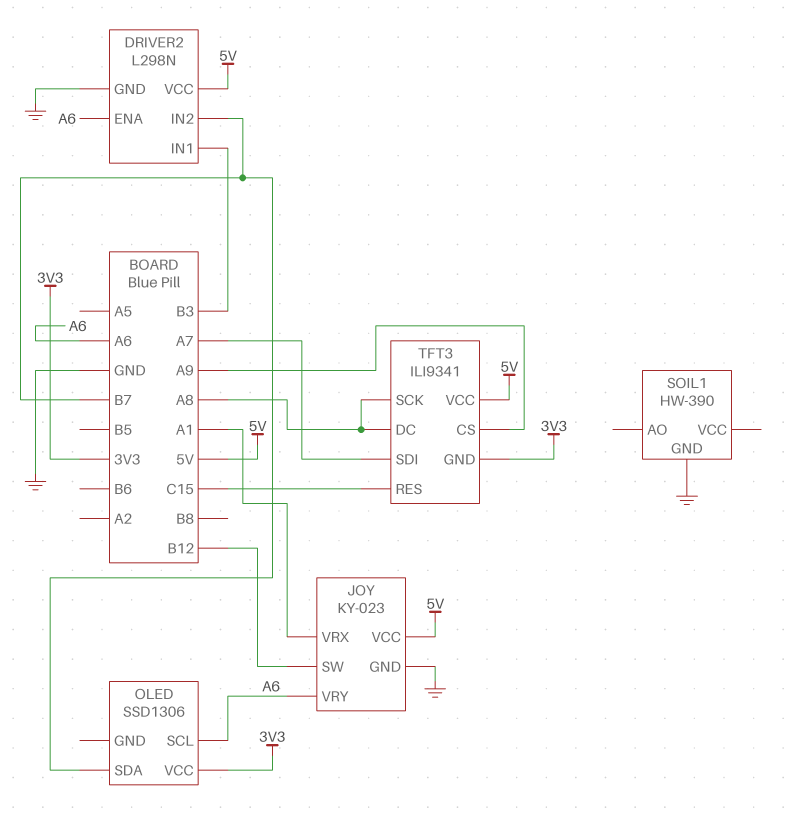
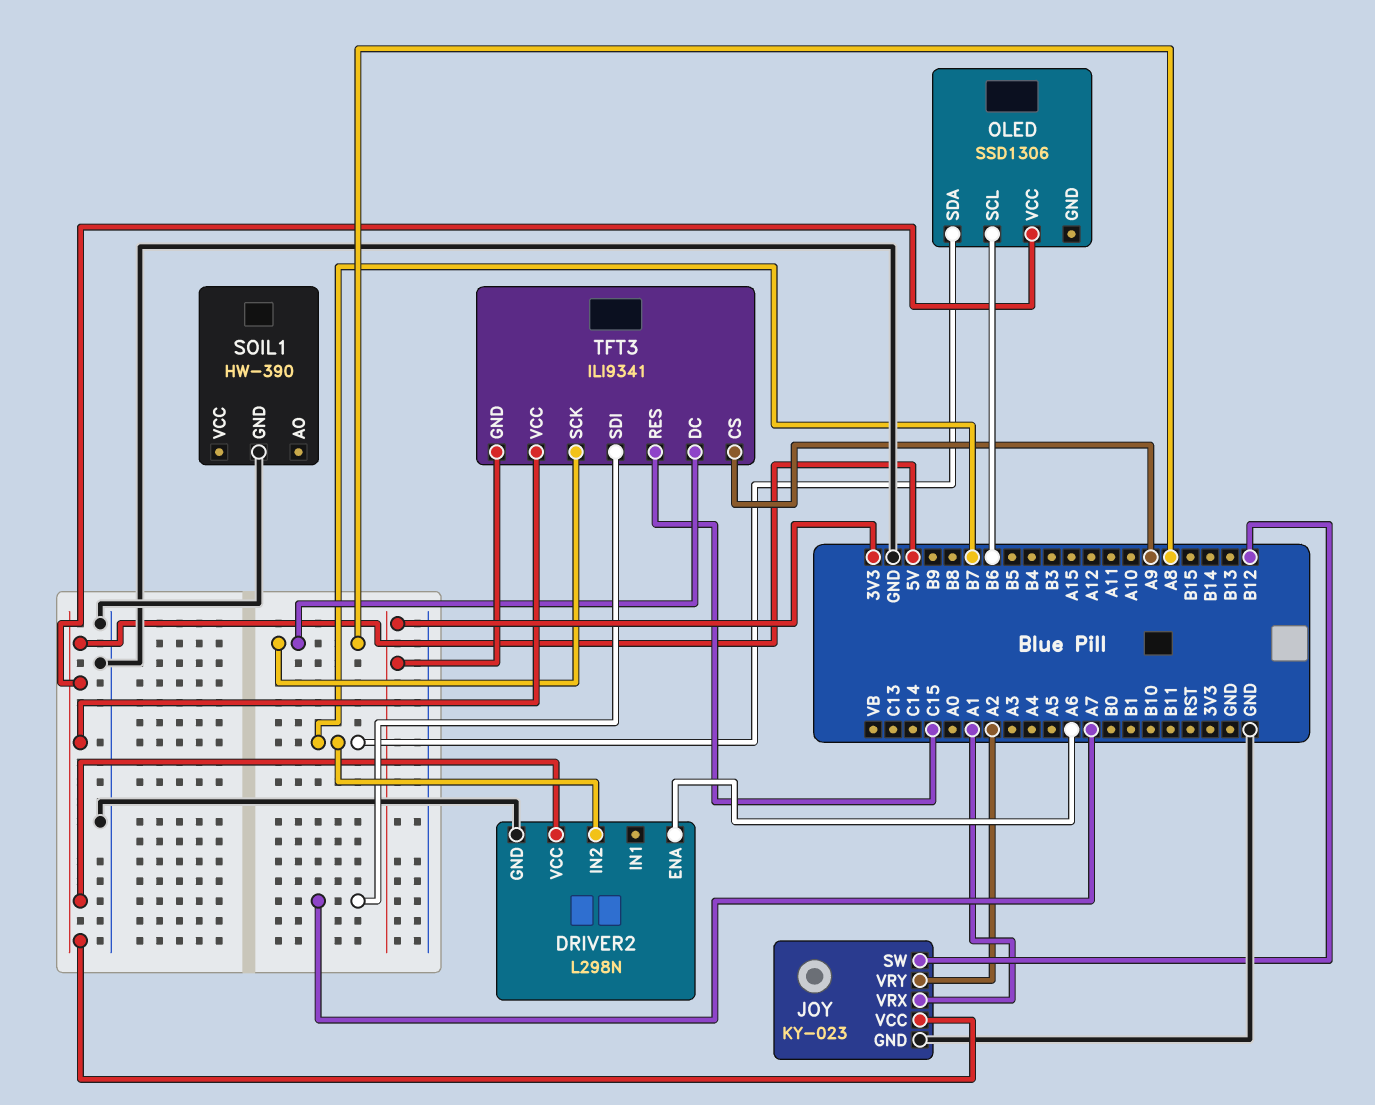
DRIVER2 pin IN1: B3 -> none
JOY pin VRY: A6 -> A2
OLED pin SCL: A6 -> B6
OLED pin VCC: 3V3 -> 5V

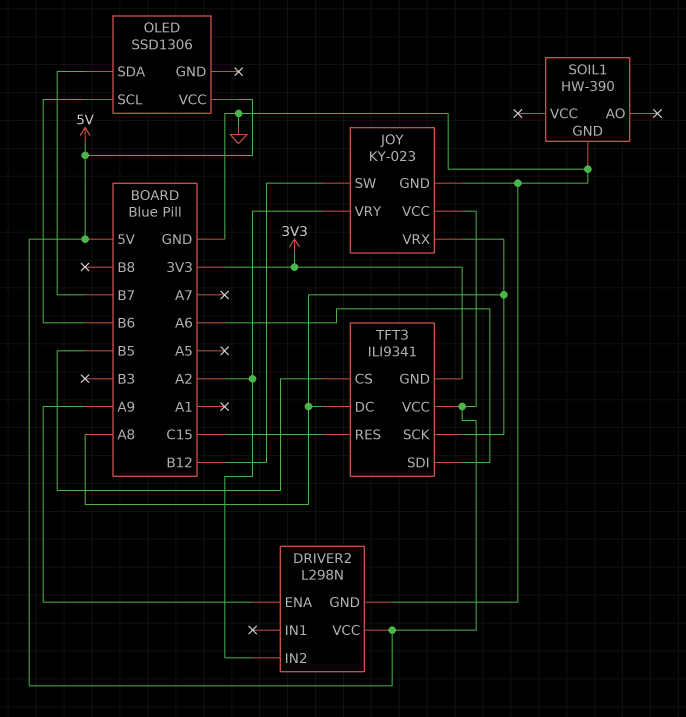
DRIVER2 pin ENA: A6 -> A9
DRIVER2 pin IN2: B7 -> A2
JOY pin VRX: A1 -> A8
TFT3 pin CS: A9 -> B5
TFT3 pin SDI: A7 -> A6

